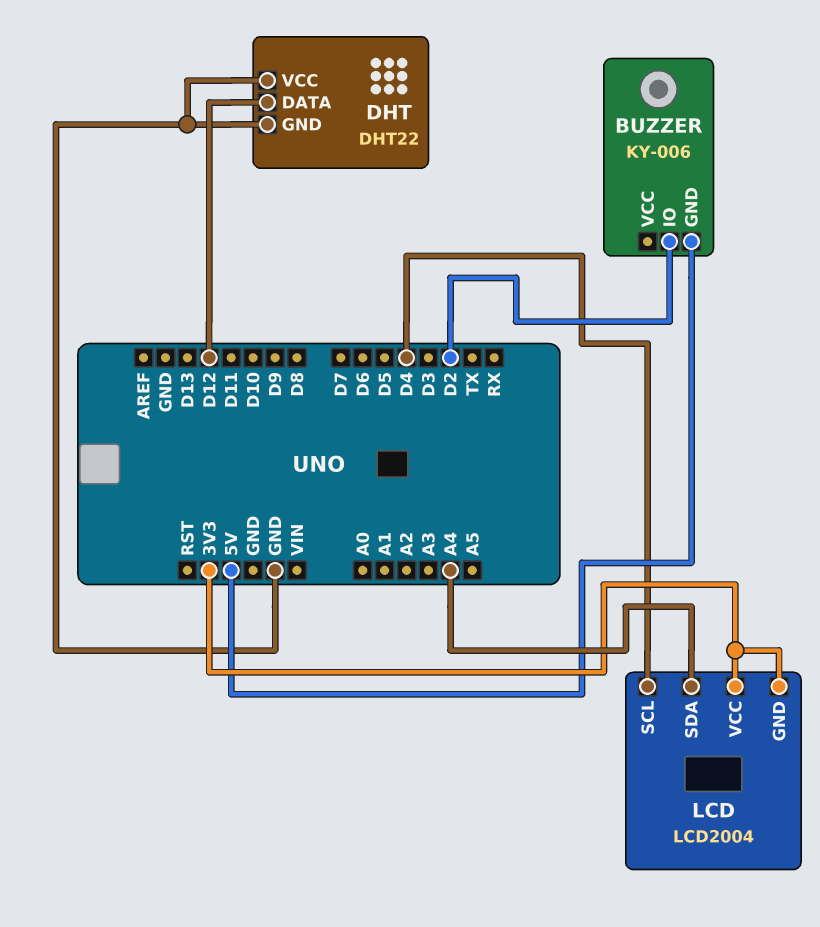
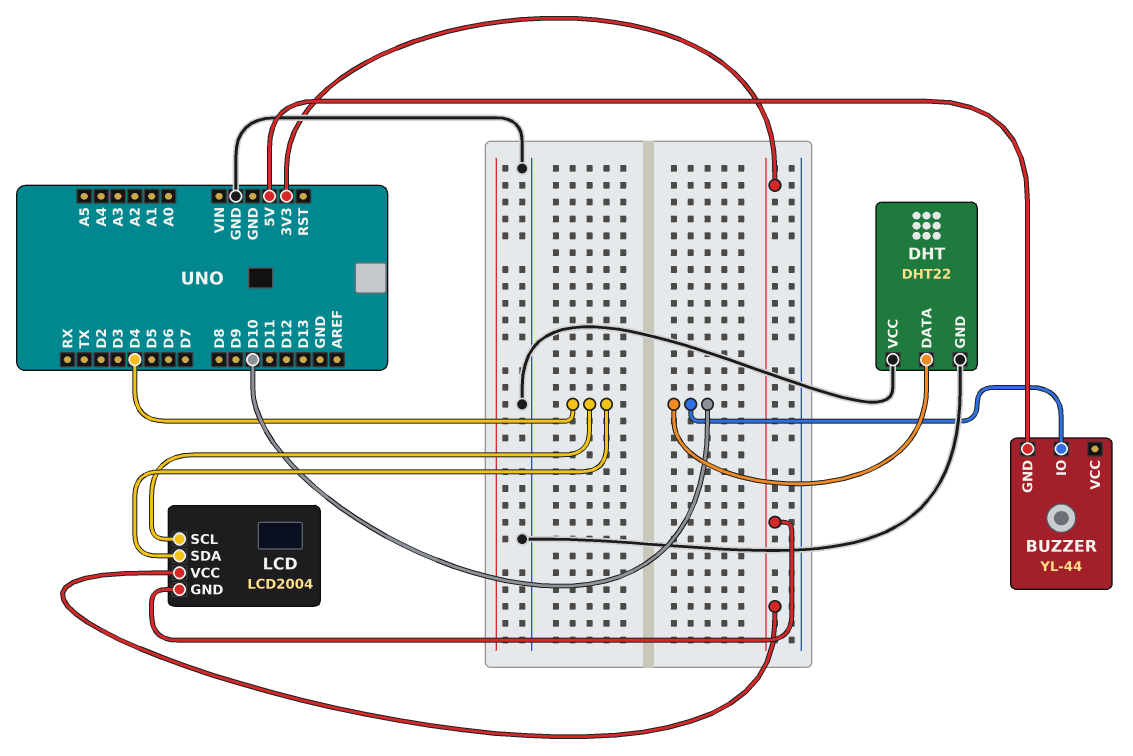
BUZZER: KY-006 -> YL-44
BUZZER pin IO: D2 -> D10
DHT pin DATA: D12 -> D10
LCD pin SDA: A4 -> D4

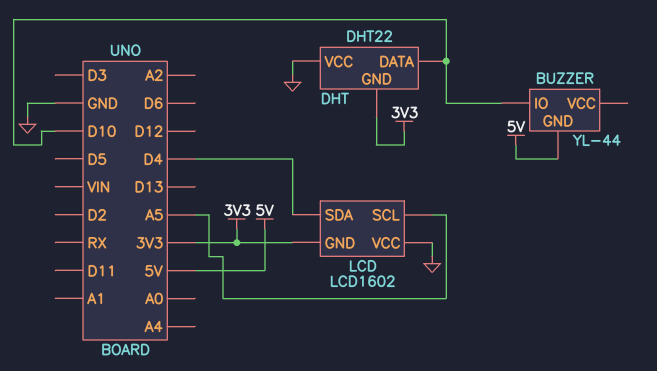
DHT pin GND: GND -> 3V3
LCD: LCD2004 -> LCD1602
LCD pin SCL: D4 -> A5
LCD pin VCC: 3V3 -> GND

